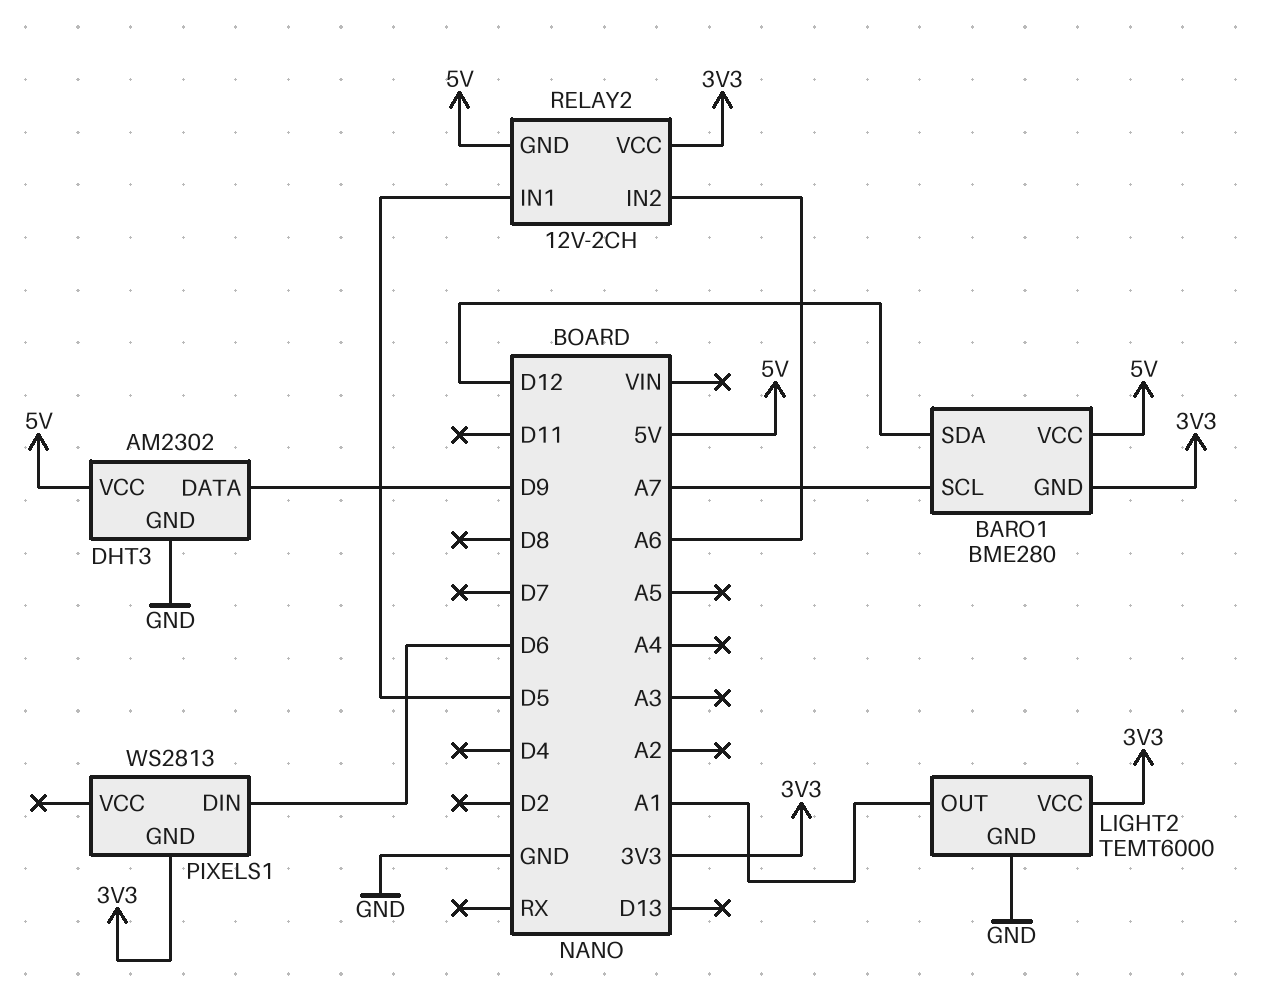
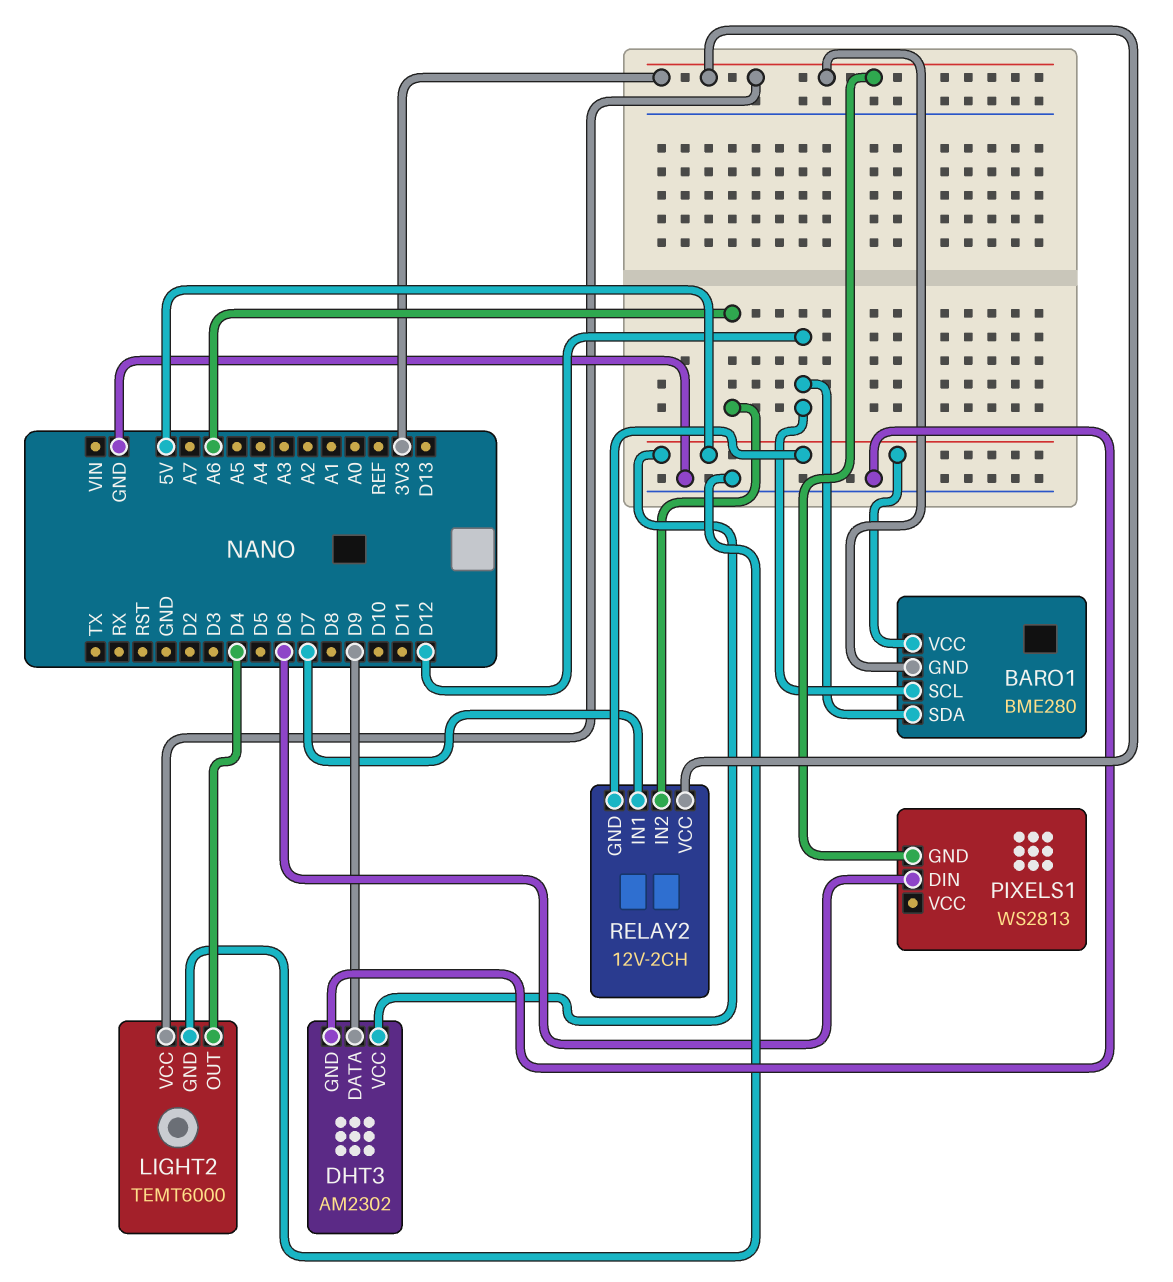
BARO1 pin SCL: A7 -> D12
LIGHT2 pin OUT: A1 -> D4
RELAY2 pin IN1: D5 -> D7

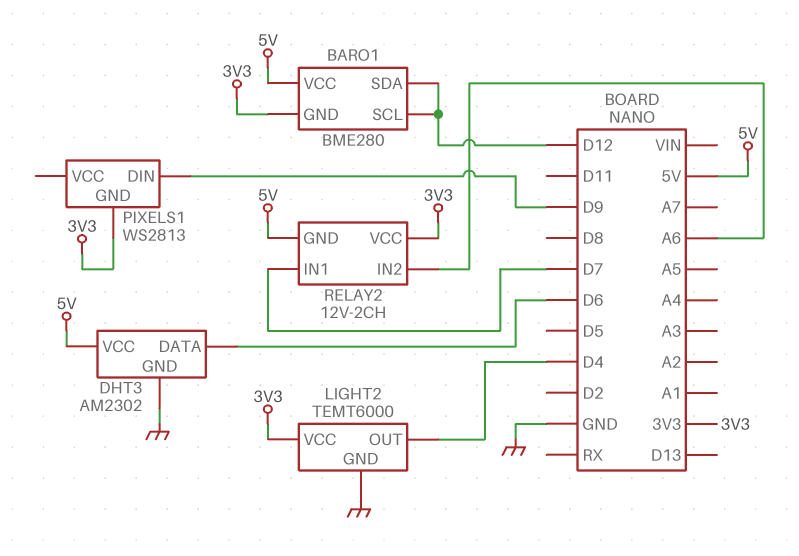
DHT3 pin DATA: D9 -> D6
PIXELS1 pin DIN: D6 -> D9

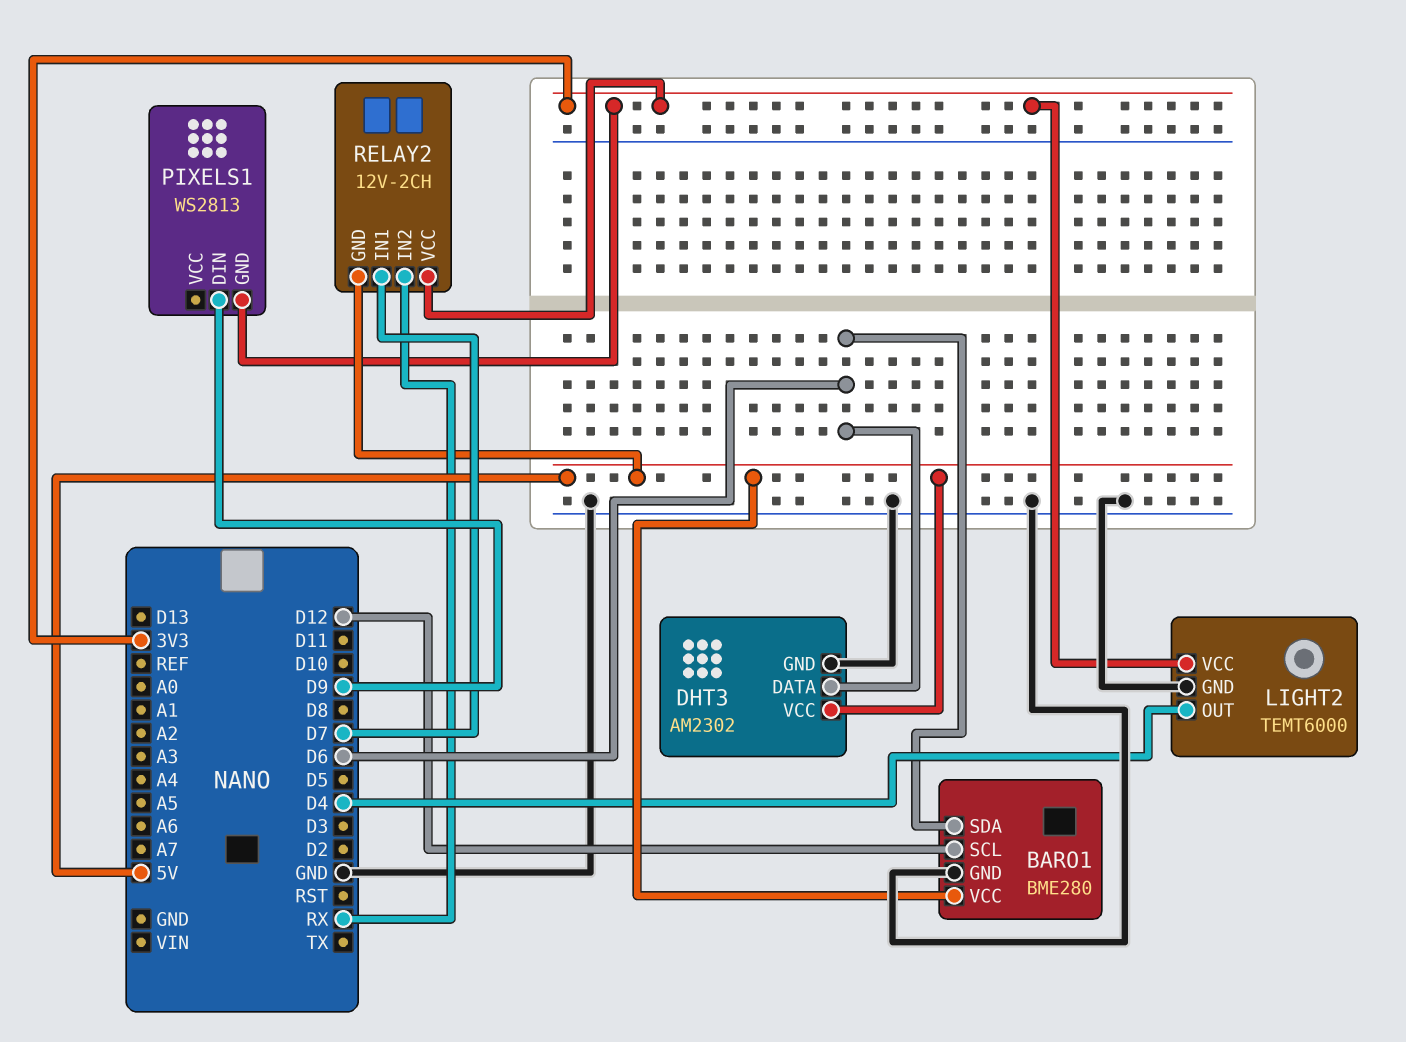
BARO1 pin GND: 3V3 -> GND
BARO1 pin SDA: D12 -> D6
RELAY2 pin IN2: A6 -> RX

